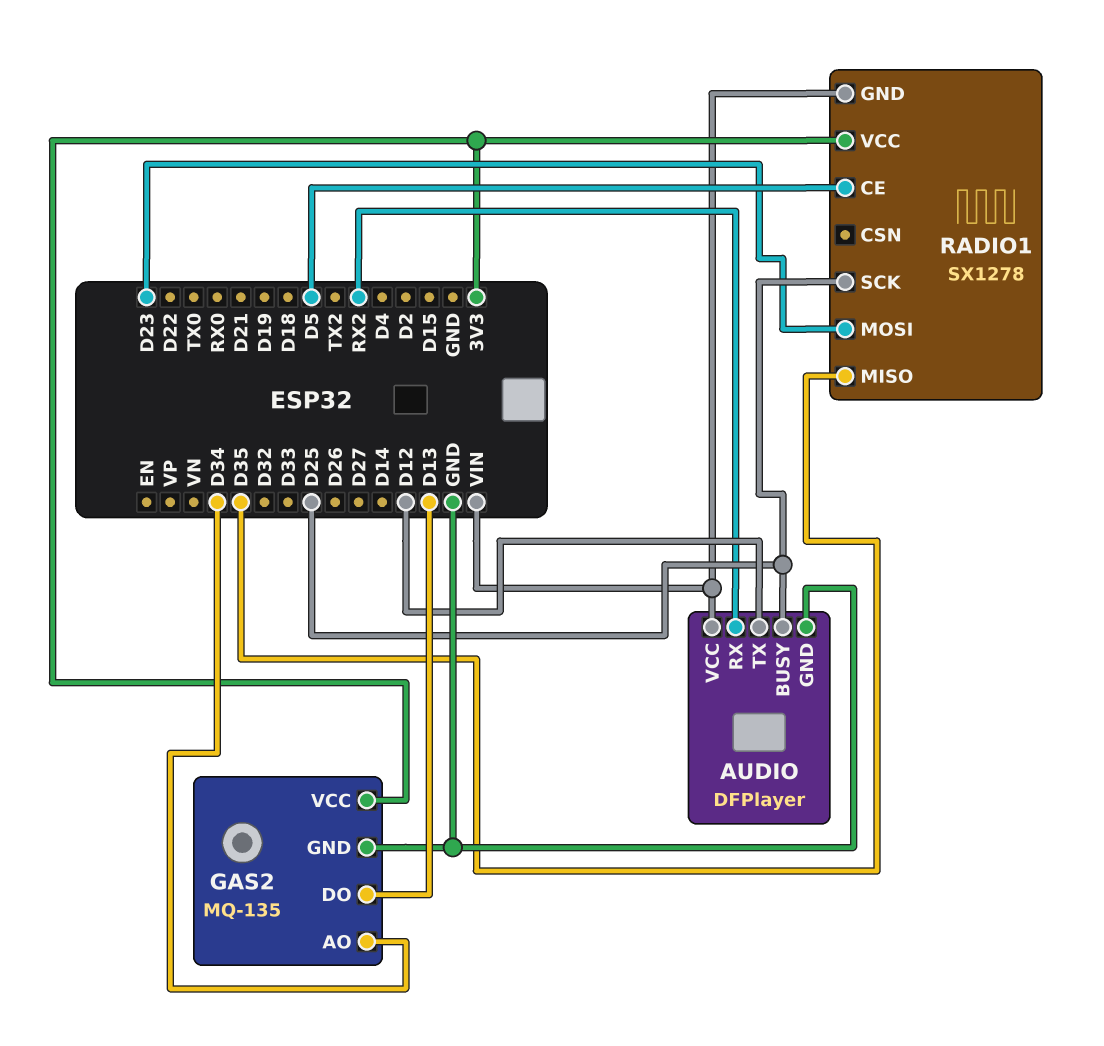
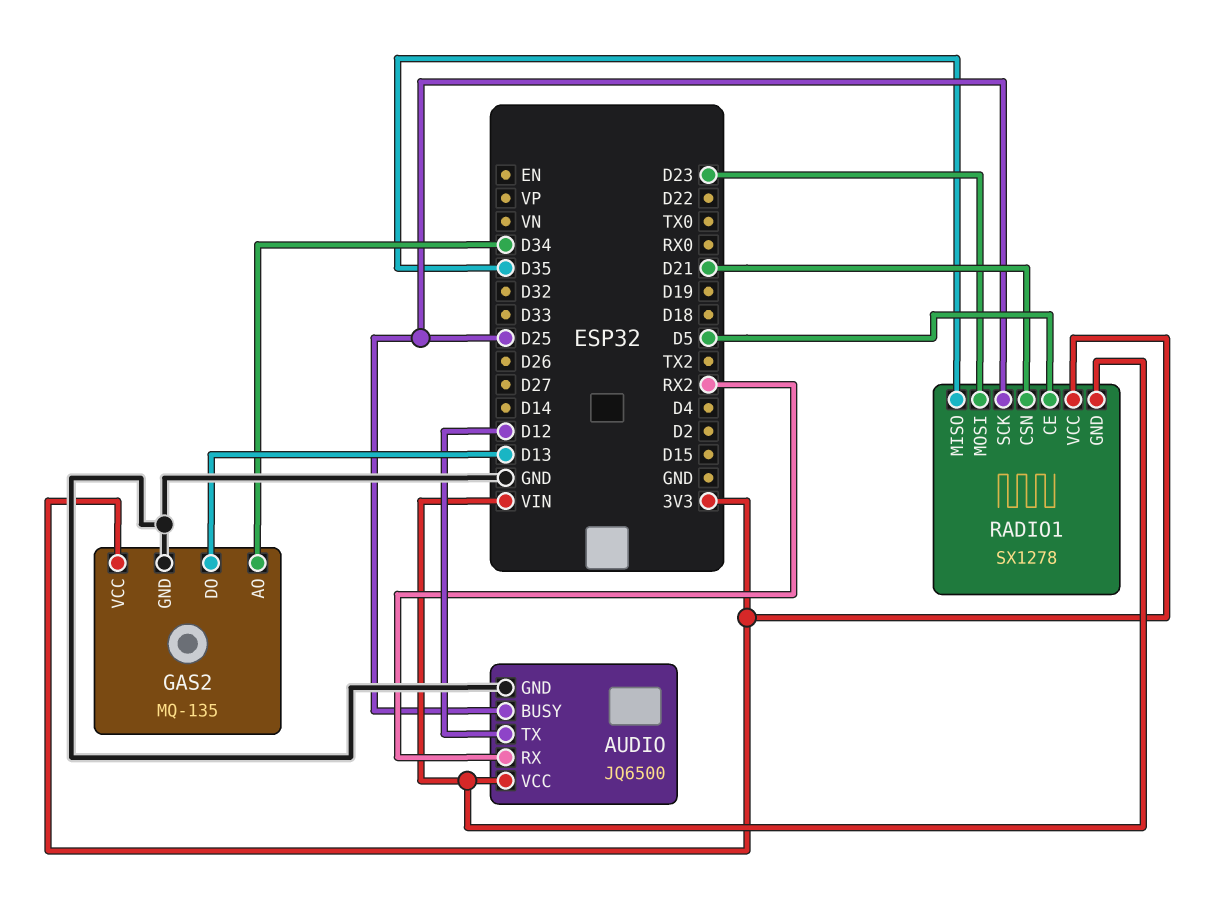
AUDIO: DFPlayer -> JQ6500
RADIO1 pin CSN: none -> D21

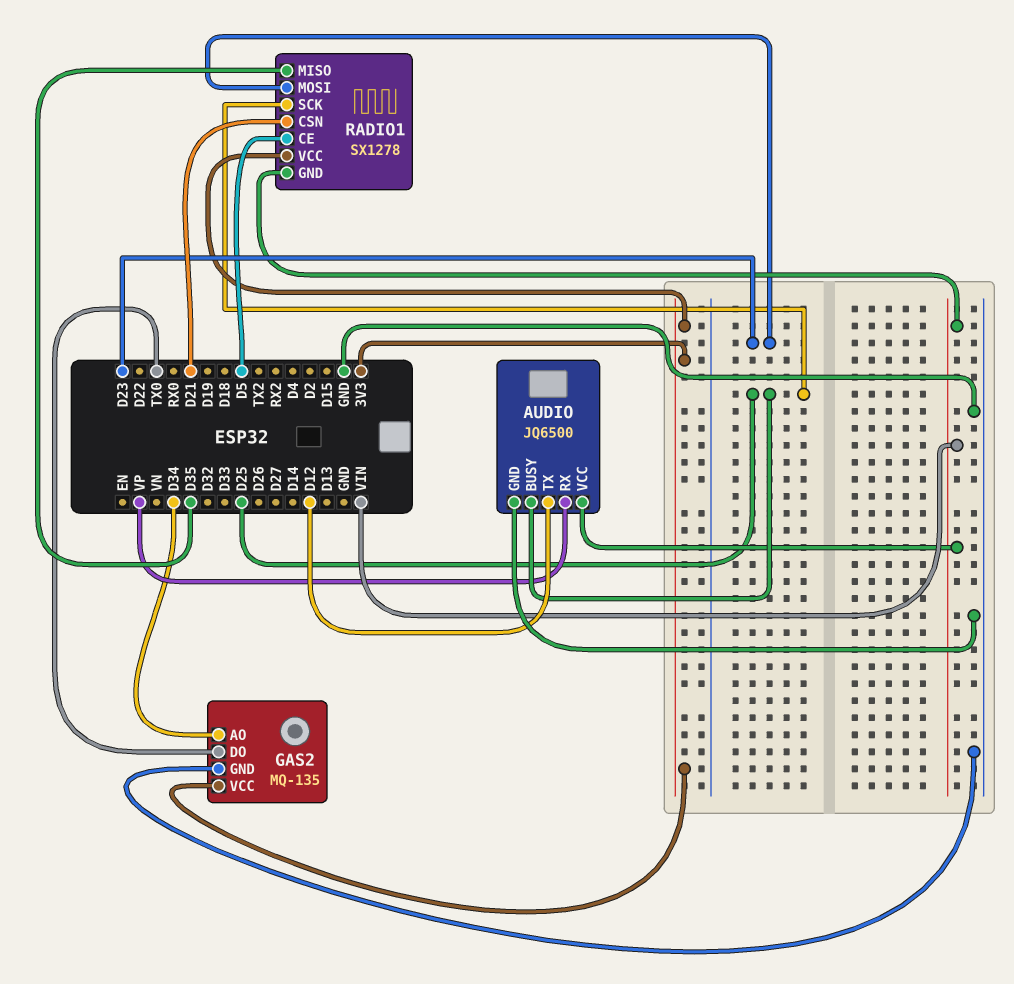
AUDIO pin RX: RX2 -> VP
GAS2 pin DO: D13 -> TX0

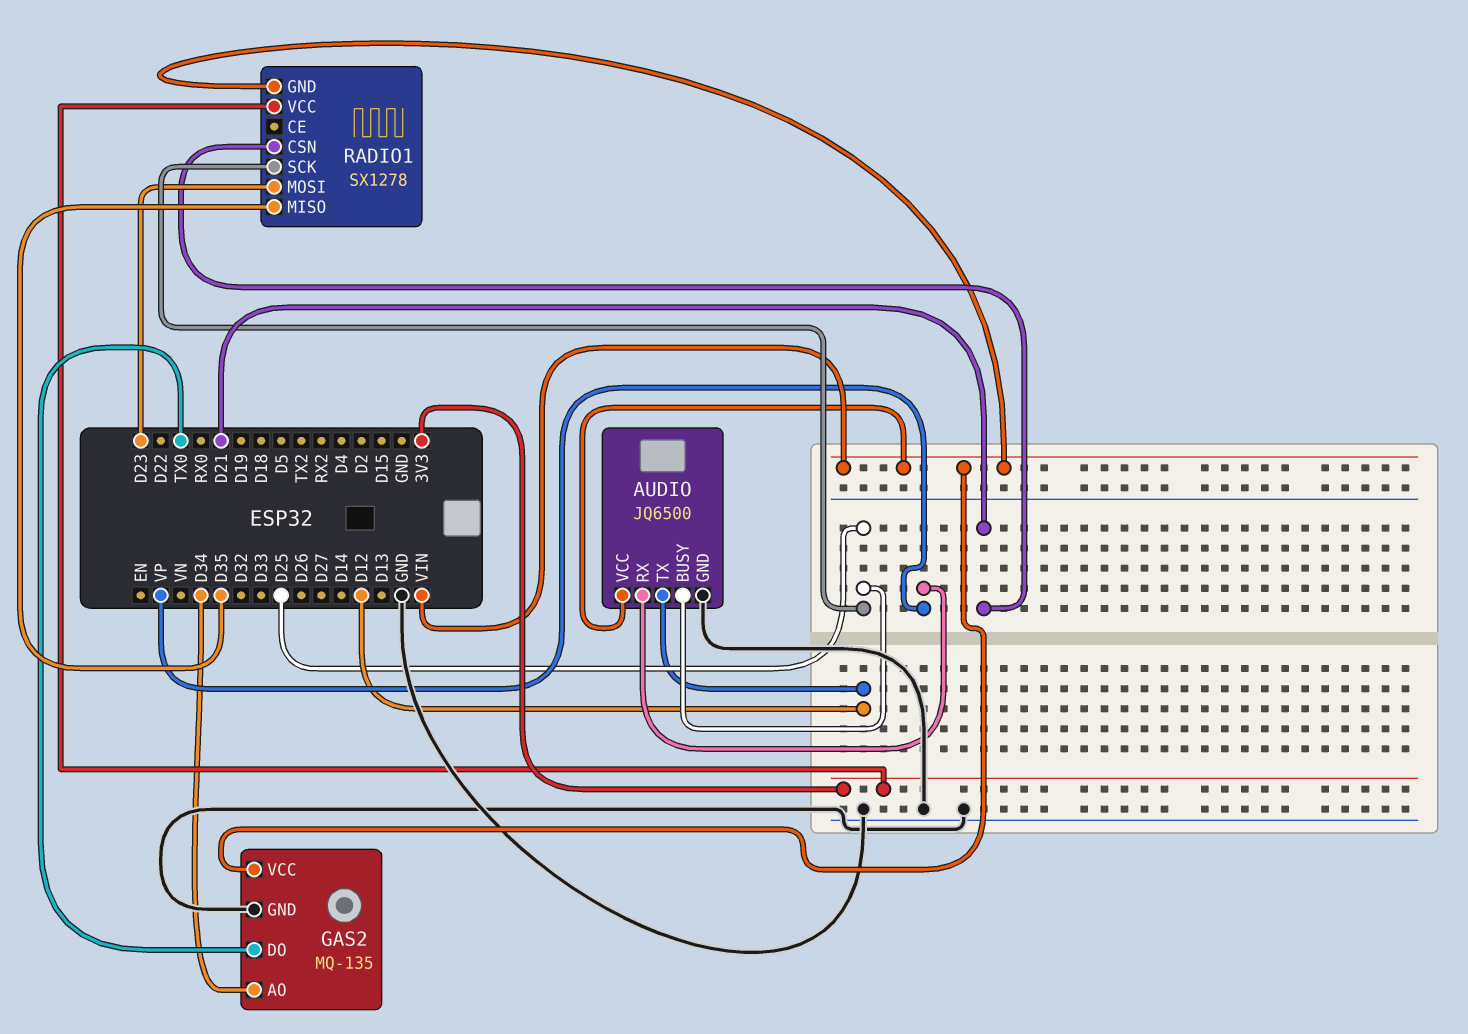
GAS2 pin VCC: 3V3 -> VIN
RADIO1 pin CE: D5 -> none

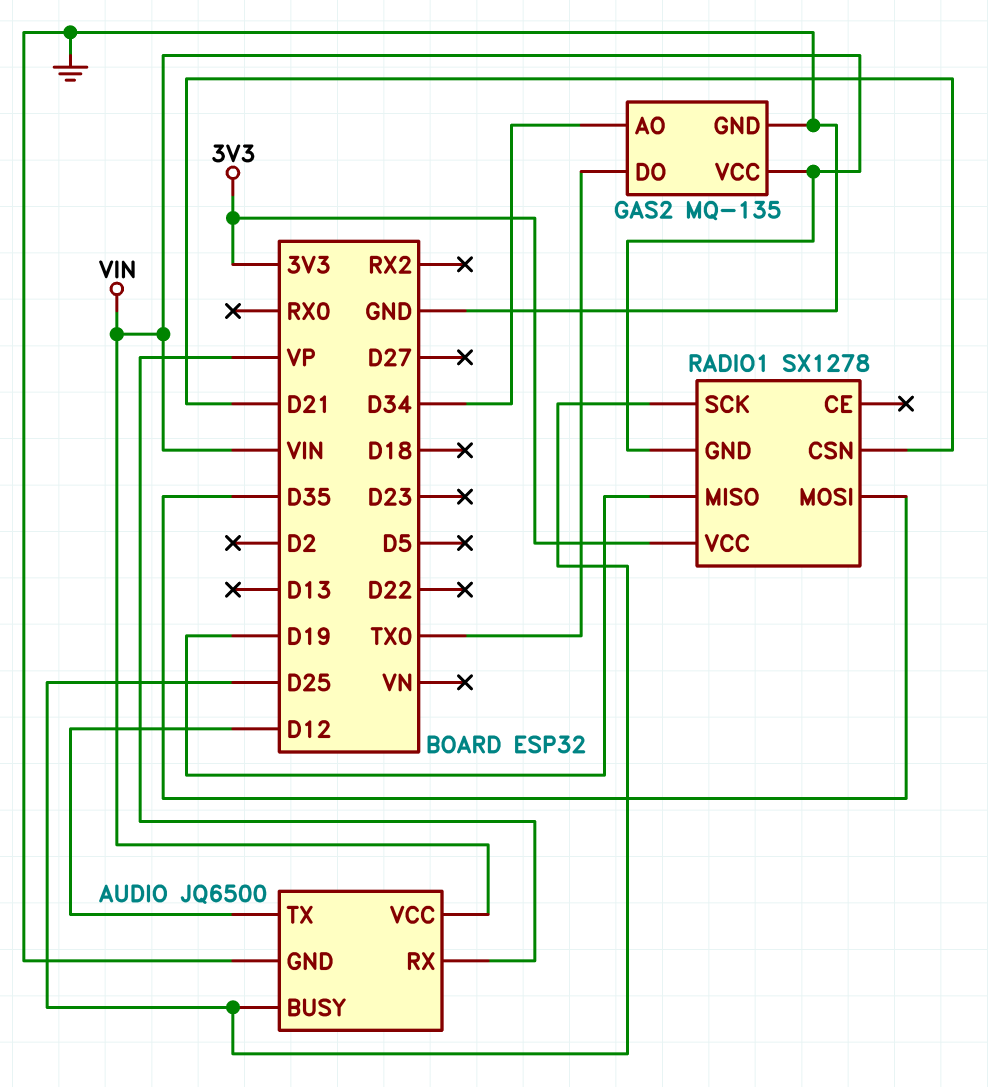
RADIO1 pin MISO: D35 -> D19
RADIO1 pin MOSI: D23 -> D35

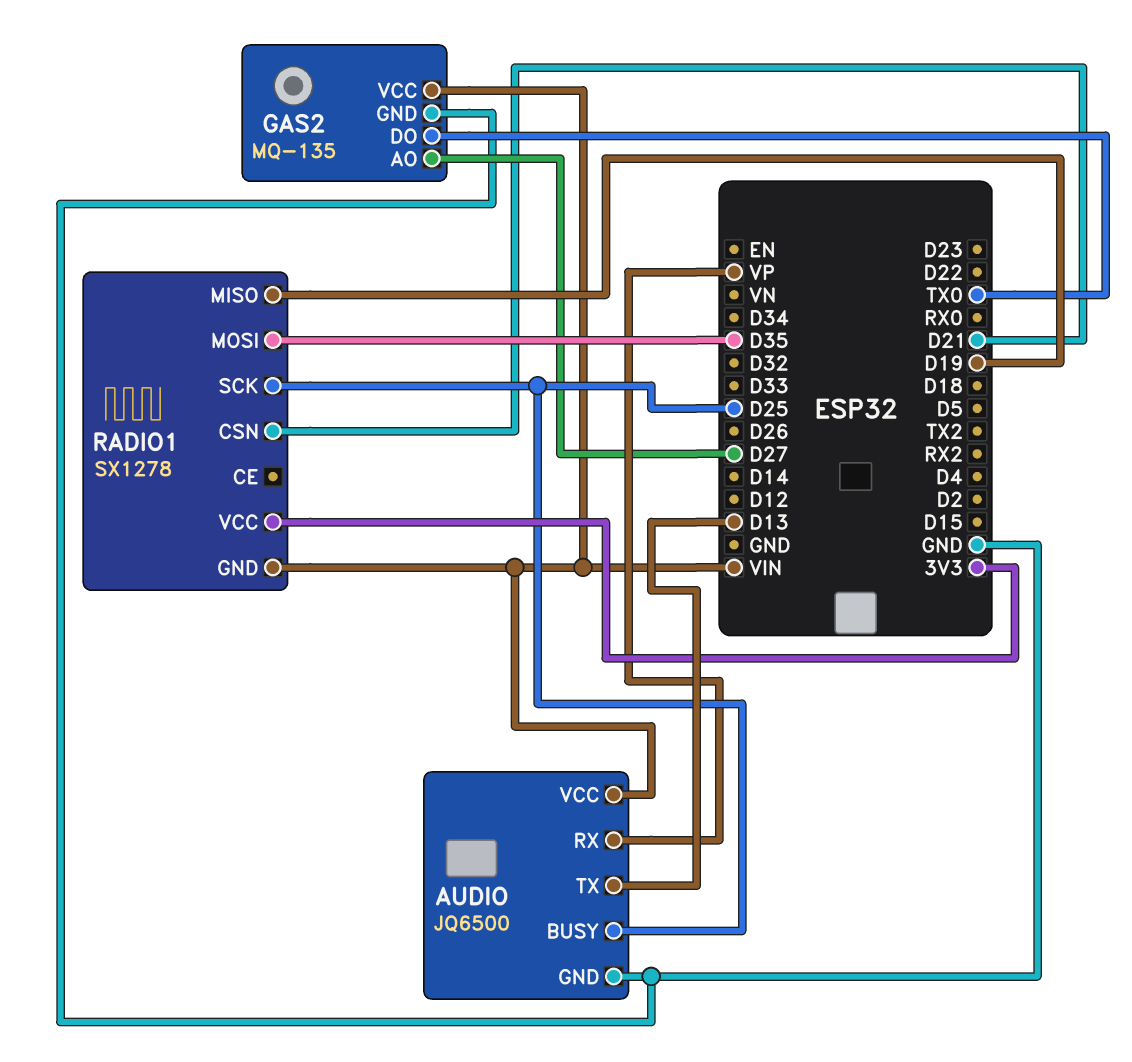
AUDIO pin TX: D12 -> D13
GAS2 pin AO: D34 -> D27

